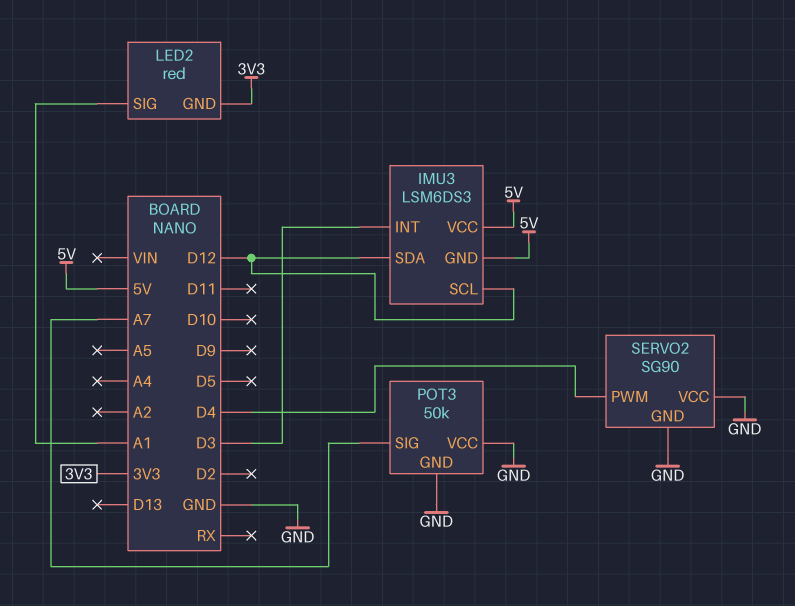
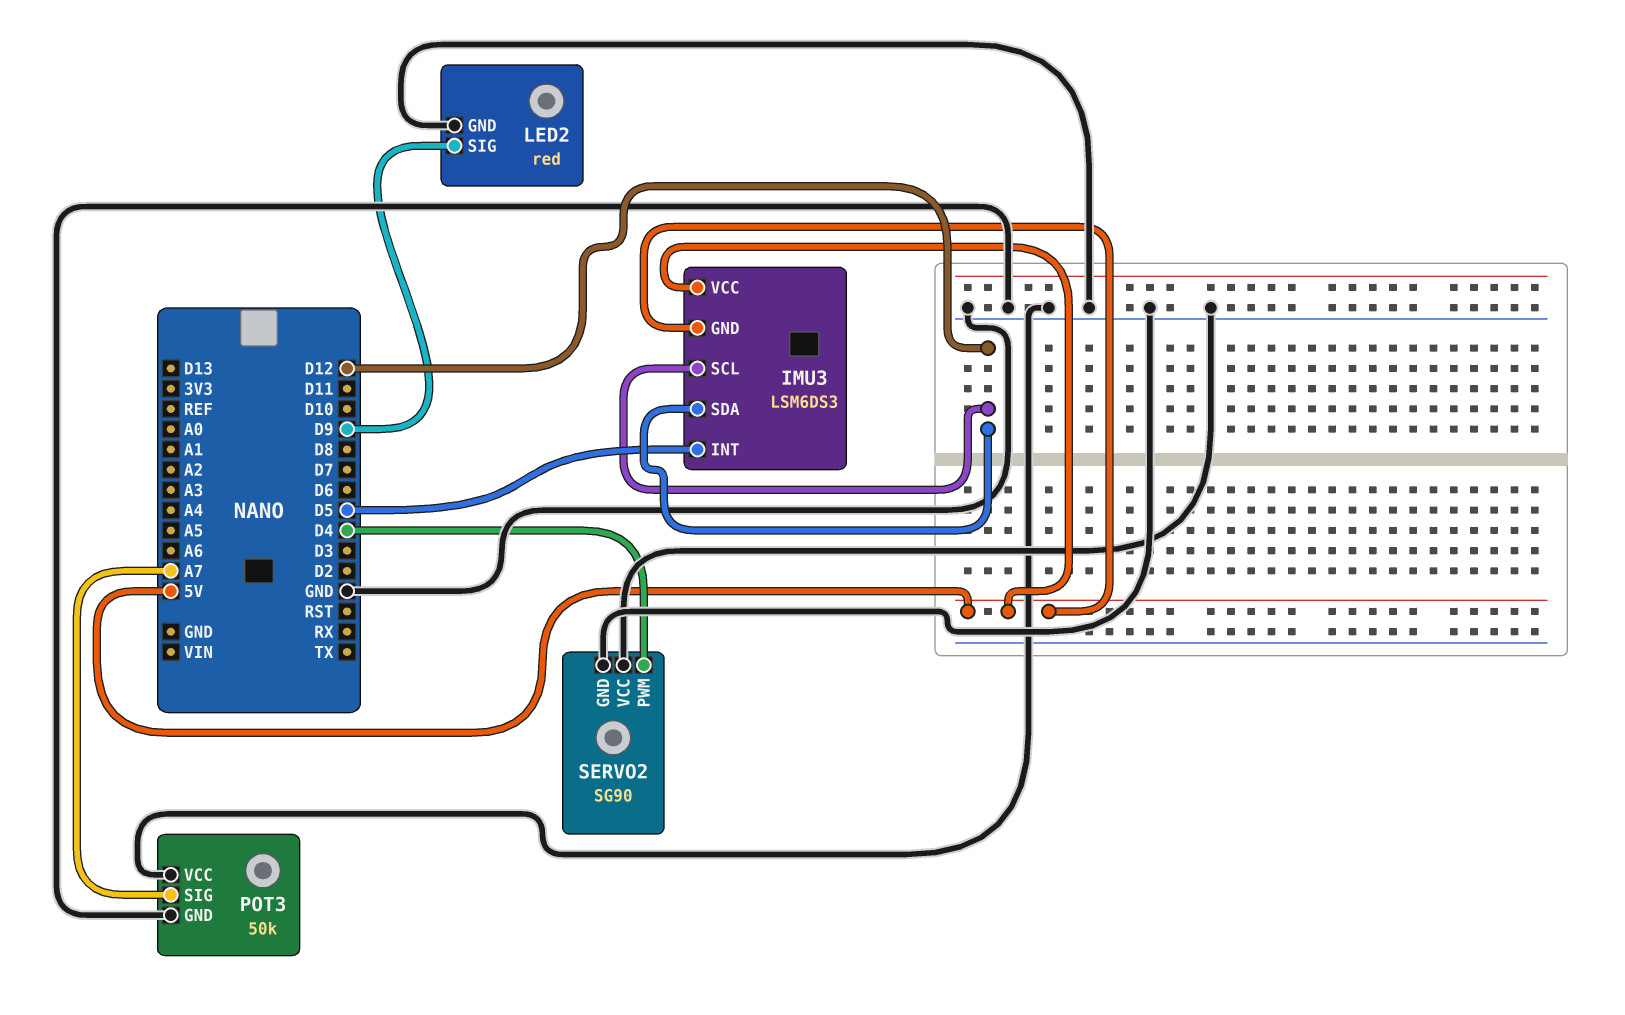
IMU3 pin INT: D3 -> D5
LED2 pin GND: 3V3 -> GND
LED2 pin SIG: A1 -> D9

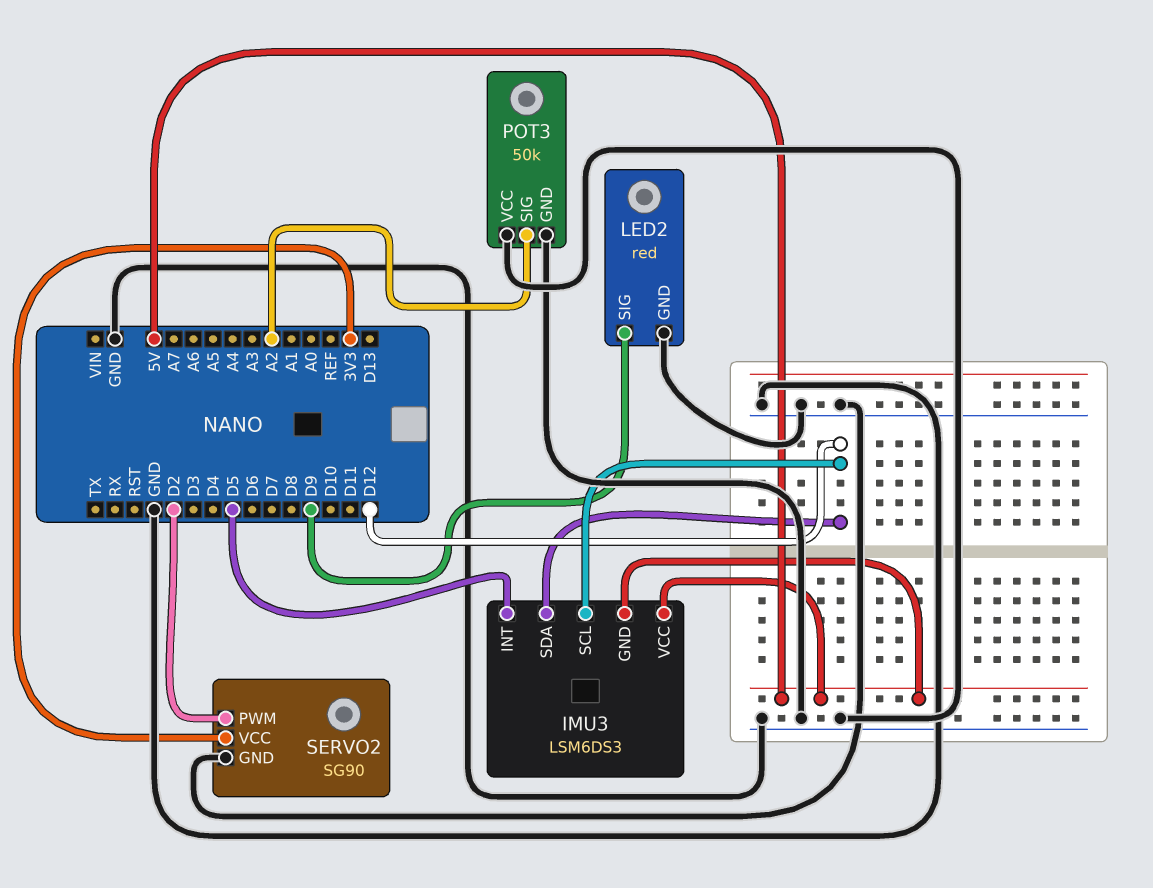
POT3 pin SIG: A7 -> A2
SERVO2 pin PWM: D4 -> D2
SERVO2 pin VCC: GND -> 3V3

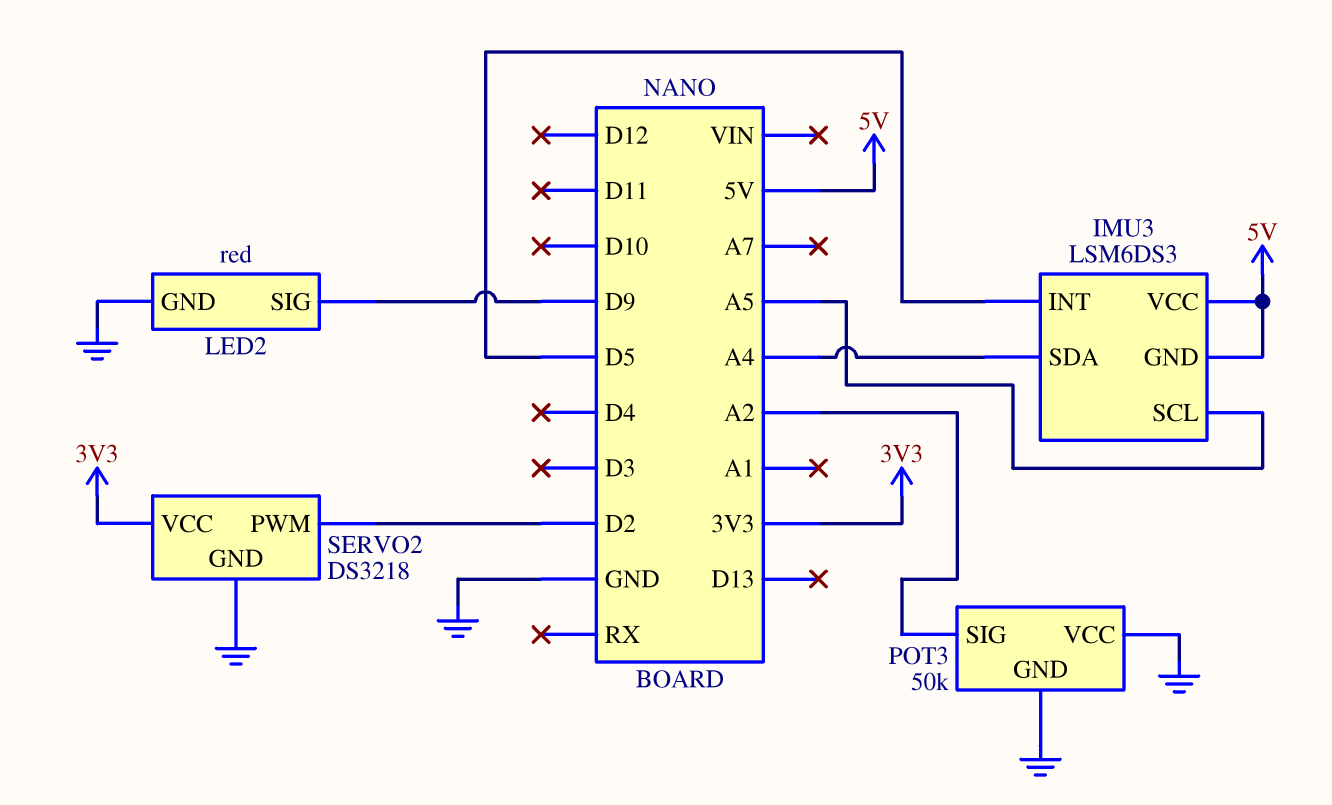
IMU3 pin SCL: D12 -> A5
IMU3 pin SDA: D12 -> A4
SERVO2: SG90 -> DS3218

